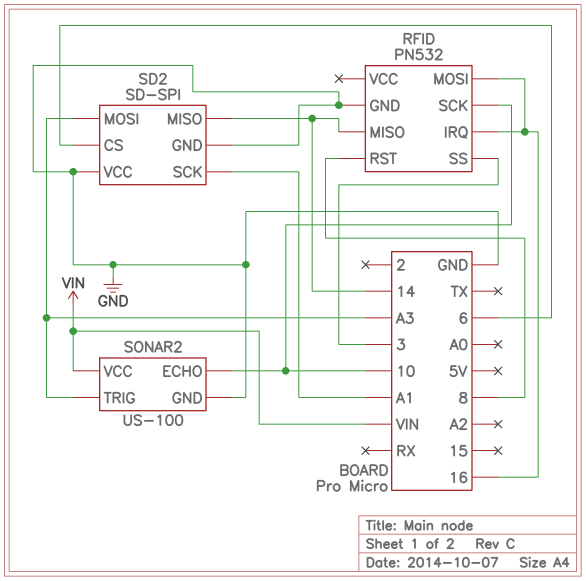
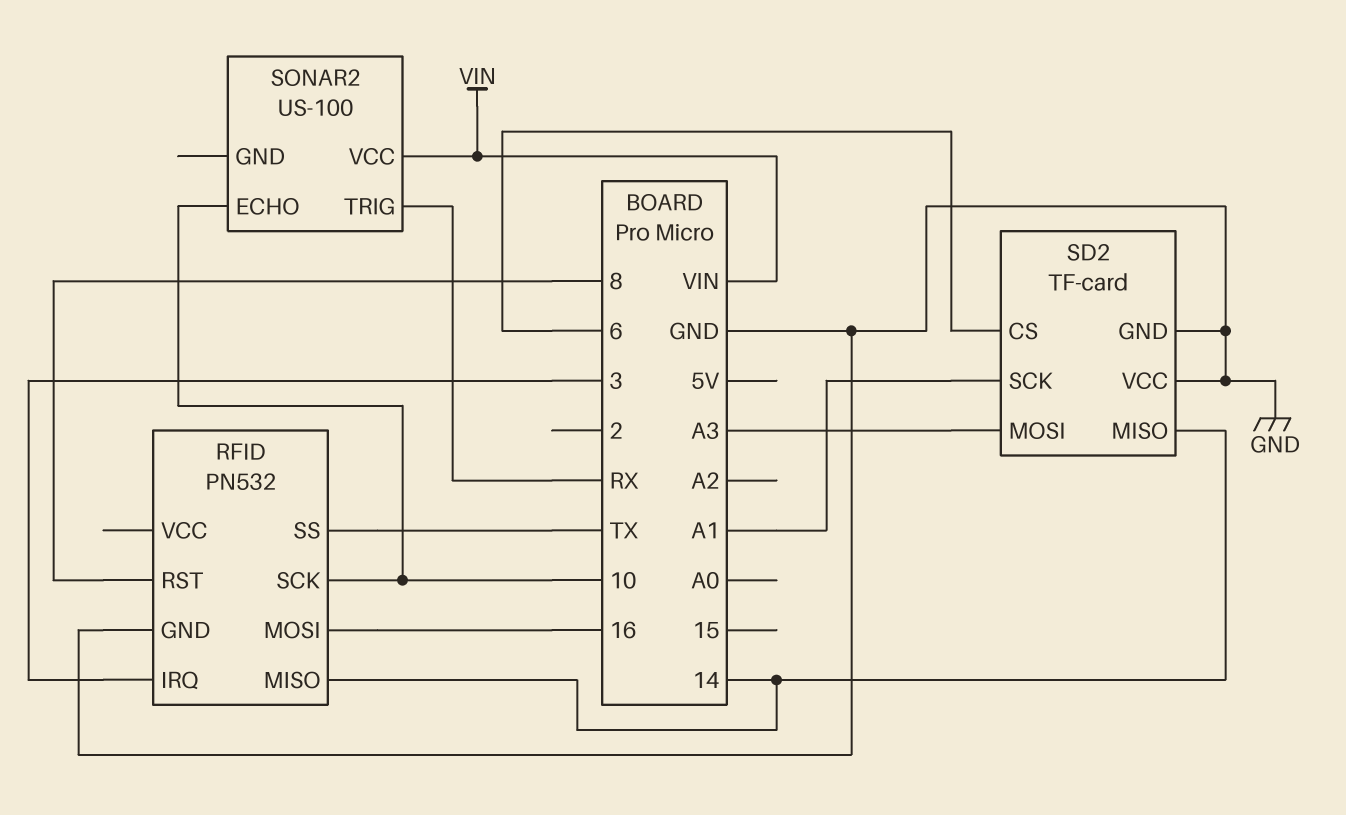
RFID pin IRQ: 16 -> 3
RFID pin SS: 3 -> TX
SD2: SD-SPI -> TF-card
SONAR2 pin GND: GND -> none
SONAR2 pin TRIG: A3 -> RX

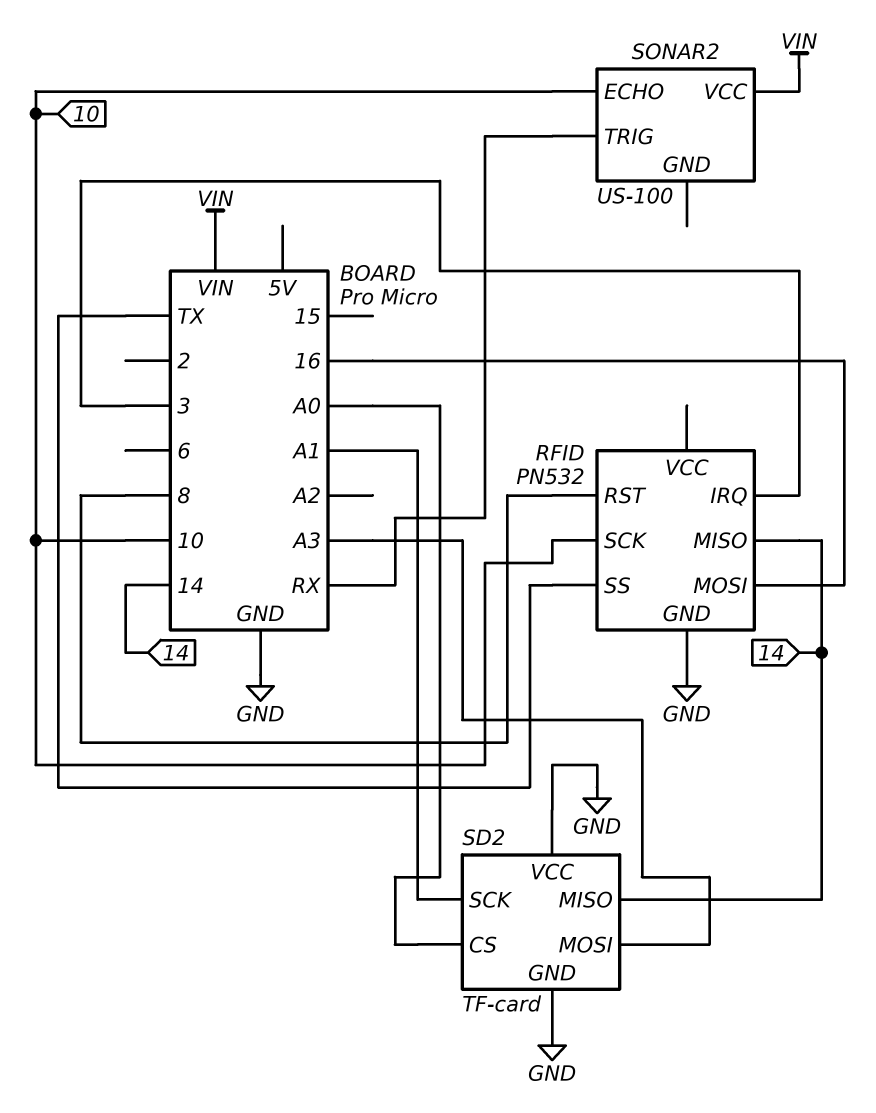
SD2 pin CS: 6 -> A0

